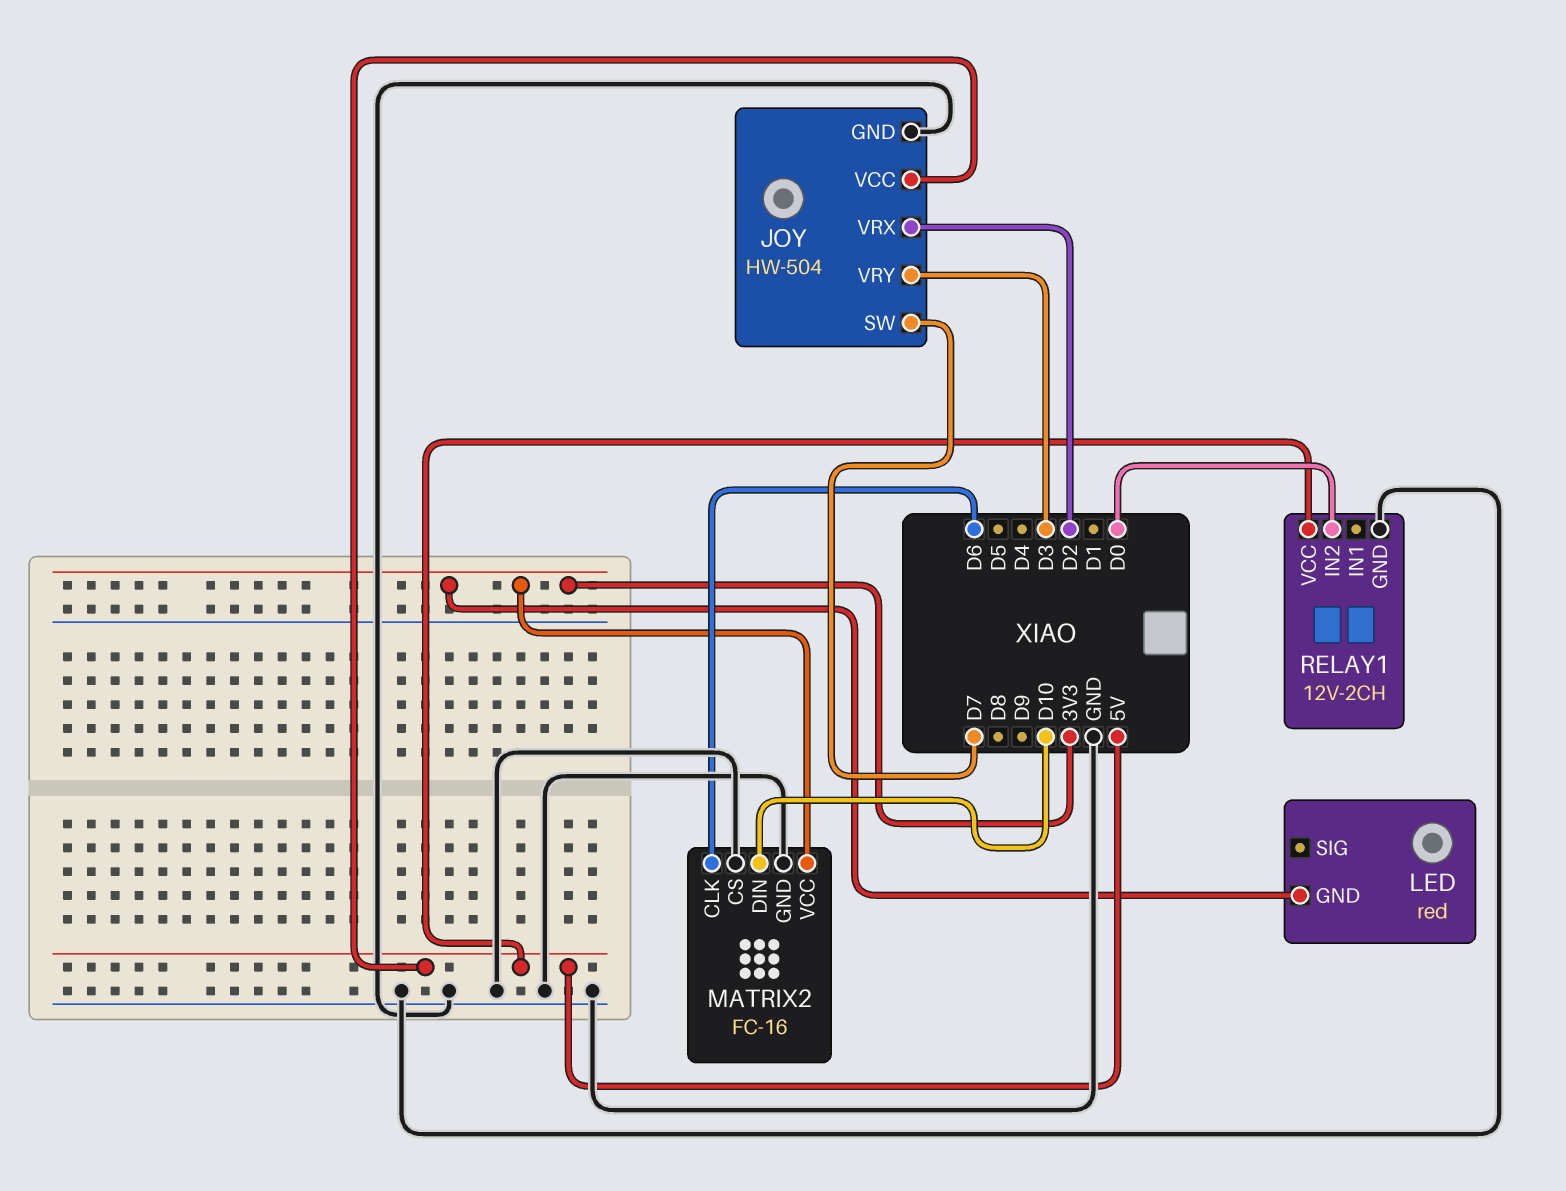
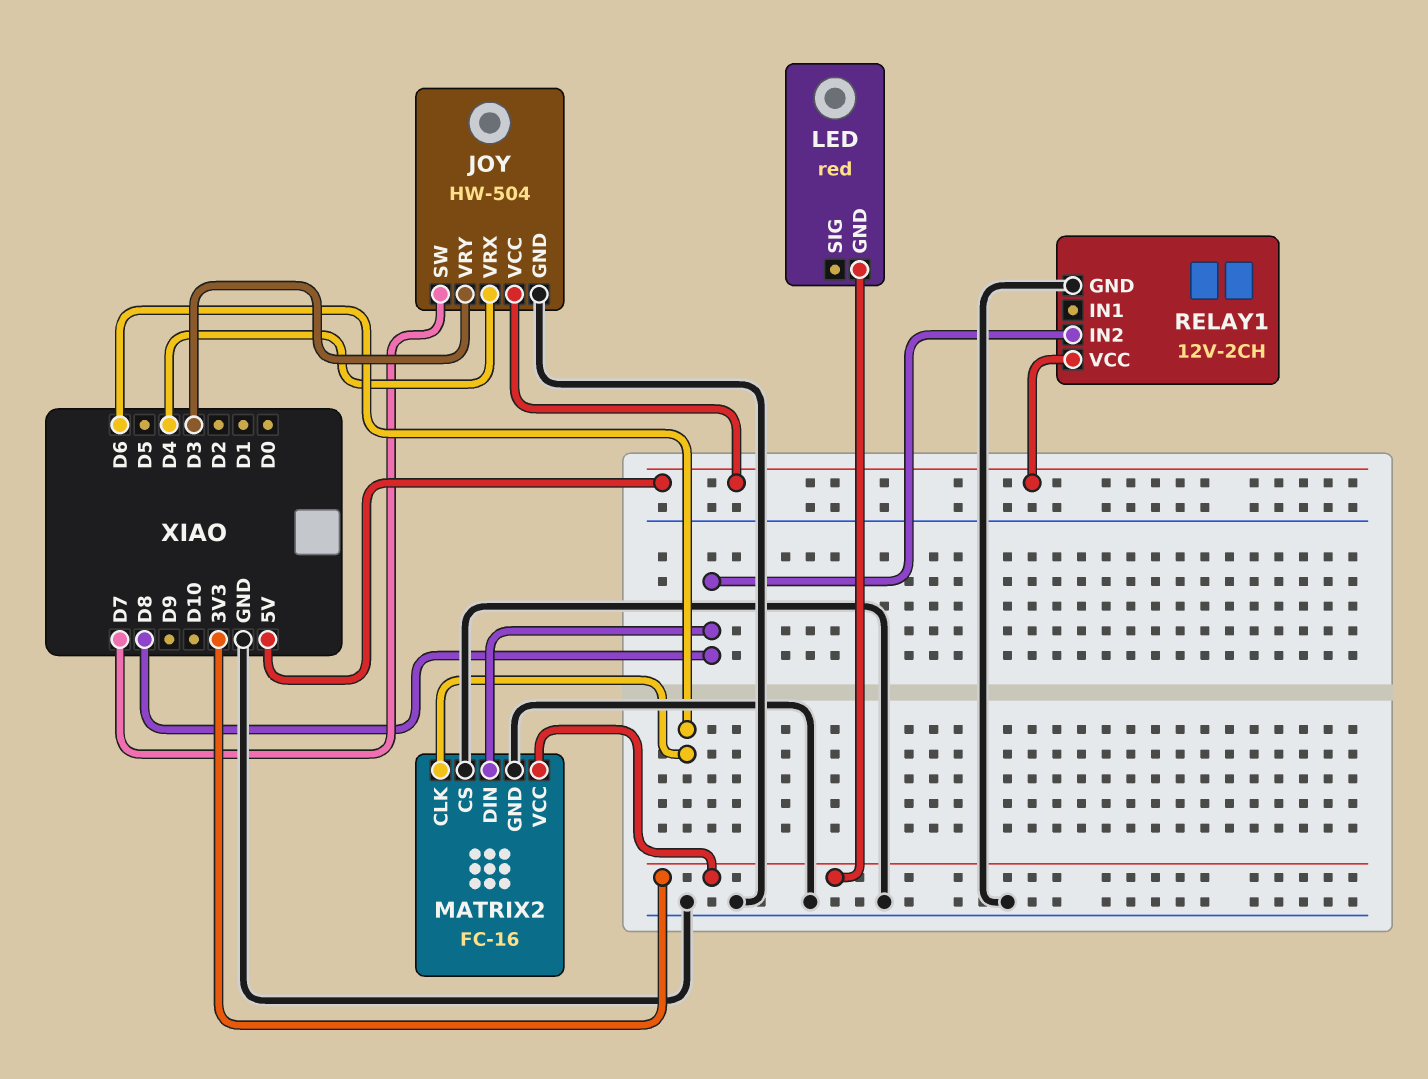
JOY pin VRX: D2 -> D4
MATRIX2 pin DIN: D10 -> D8
RELAY1 pin IN2: D0 -> D8

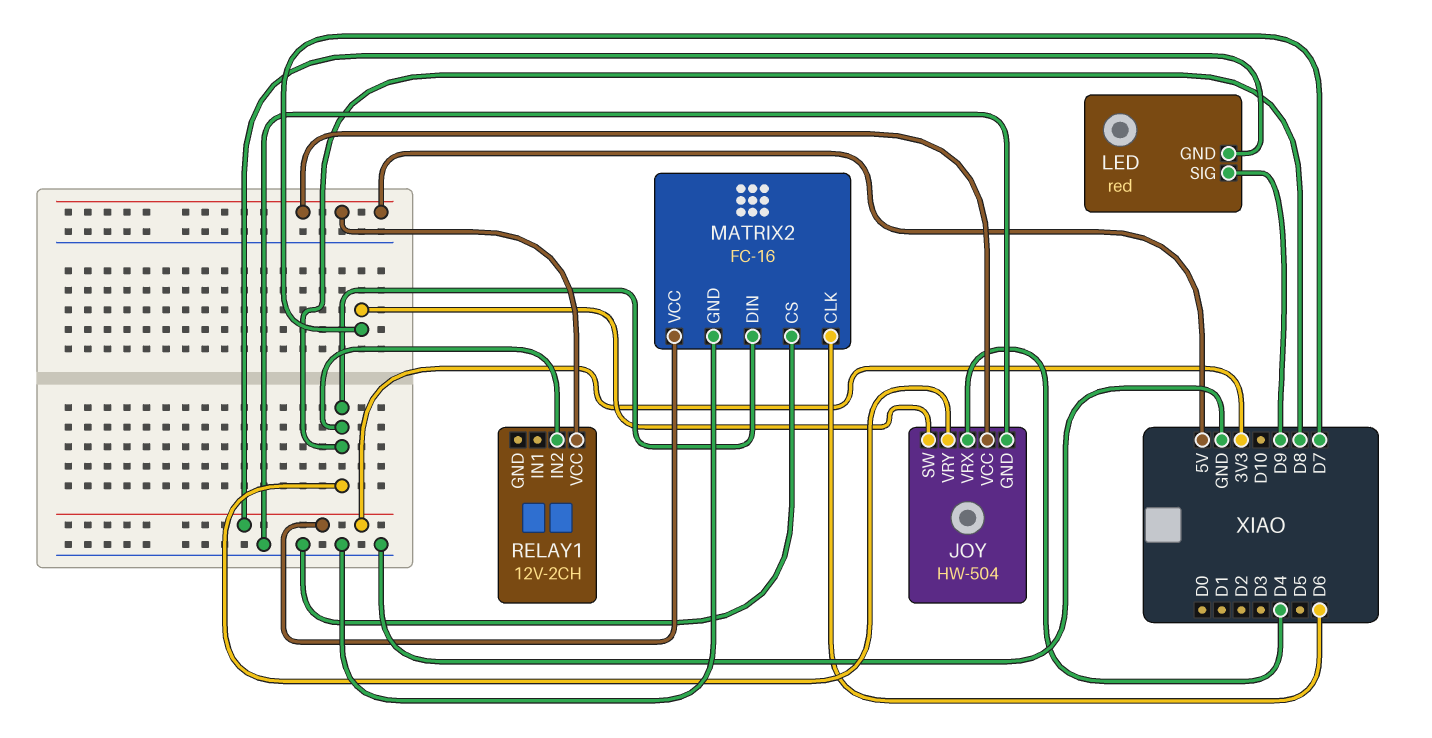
JOY pin VRY: D3 -> D8
LED pin SIG: none -> D9
RELAY1 pin GND: GND -> none

